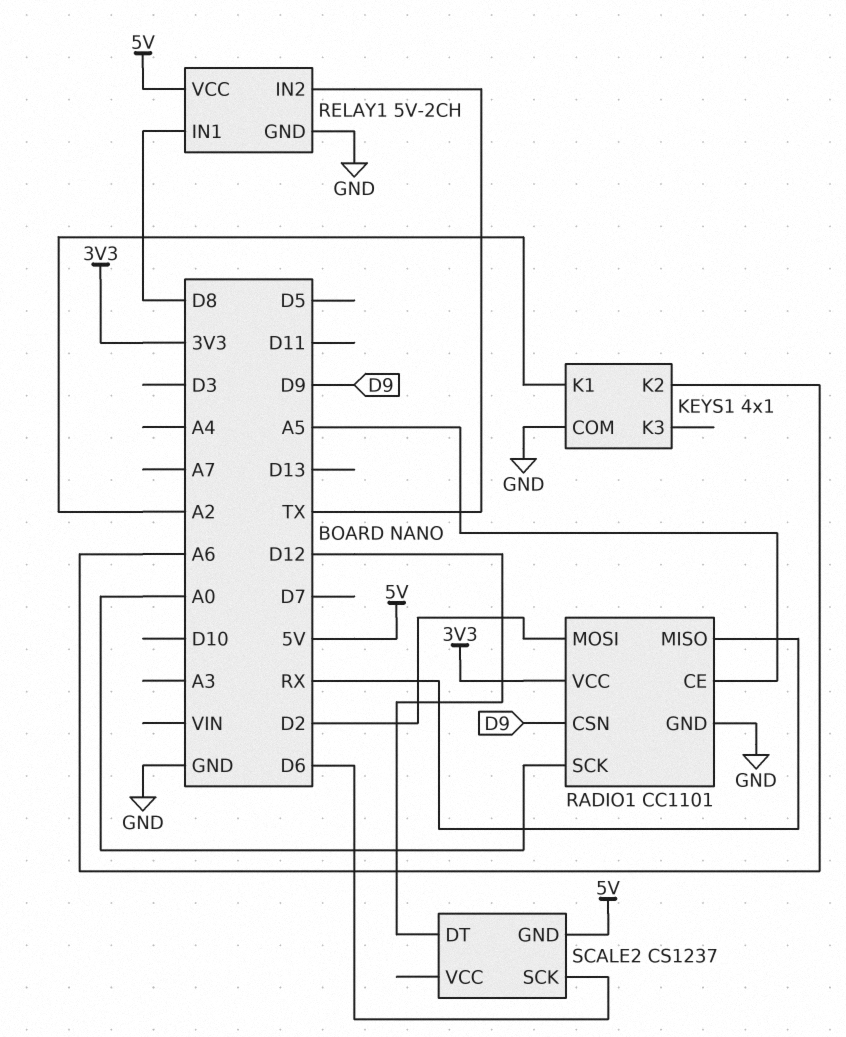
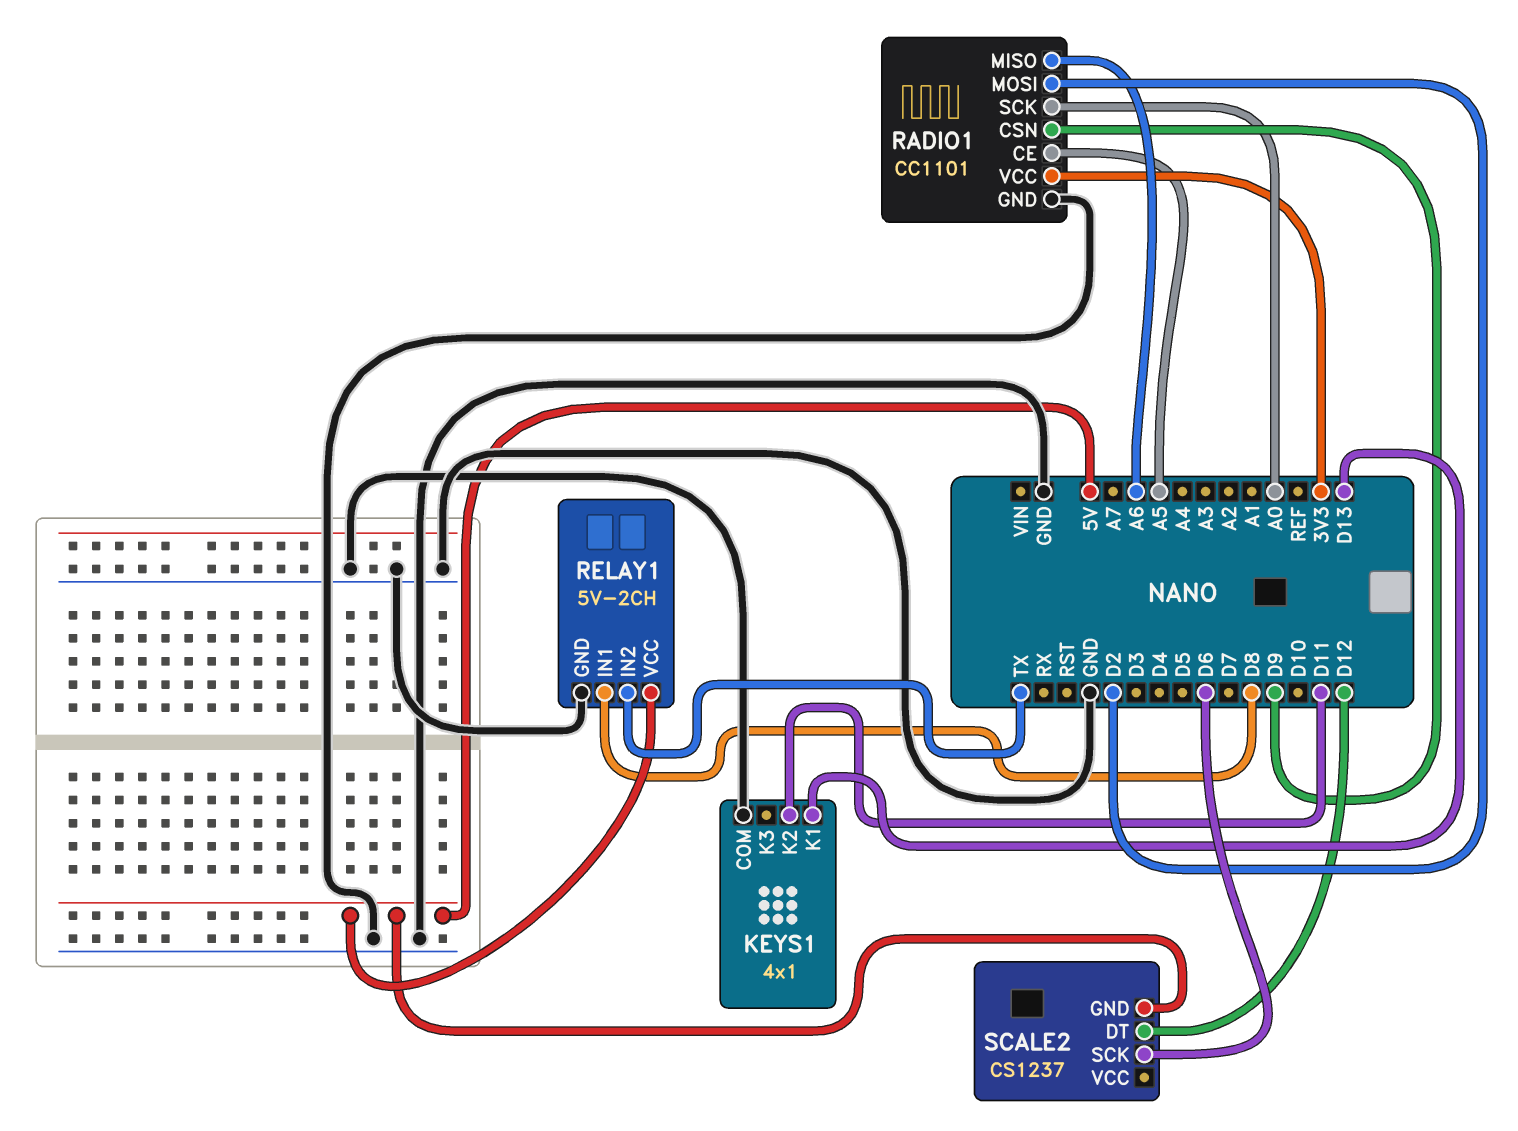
KEYS1 pin K1: A2 -> D13
KEYS1 pin K2: A6 -> D11
RADIO1 pin MISO: RX -> A6

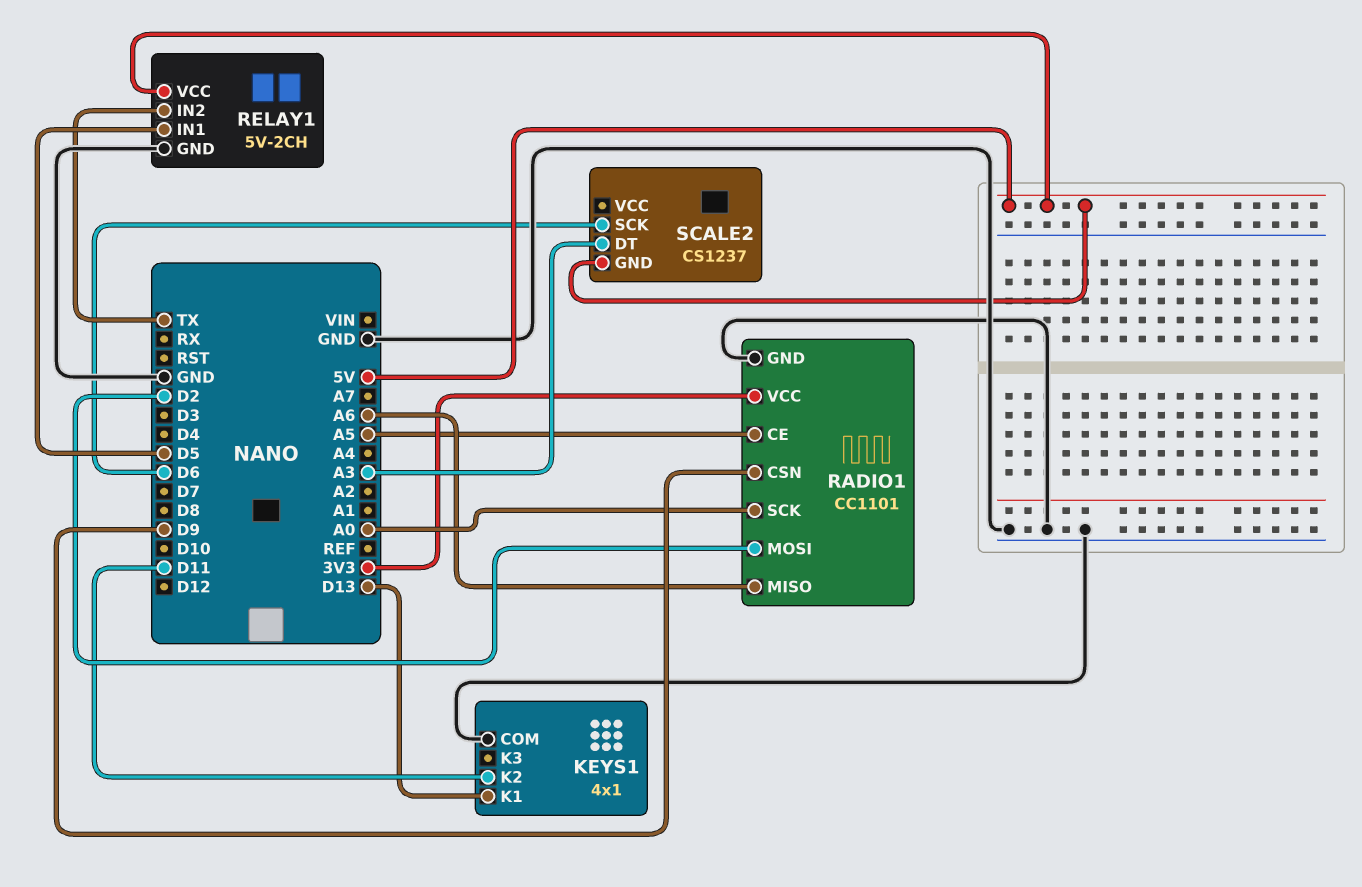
RELAY1 pin IN1: D8 -> D5
SCALE2 pin DT: D12 -> A3

